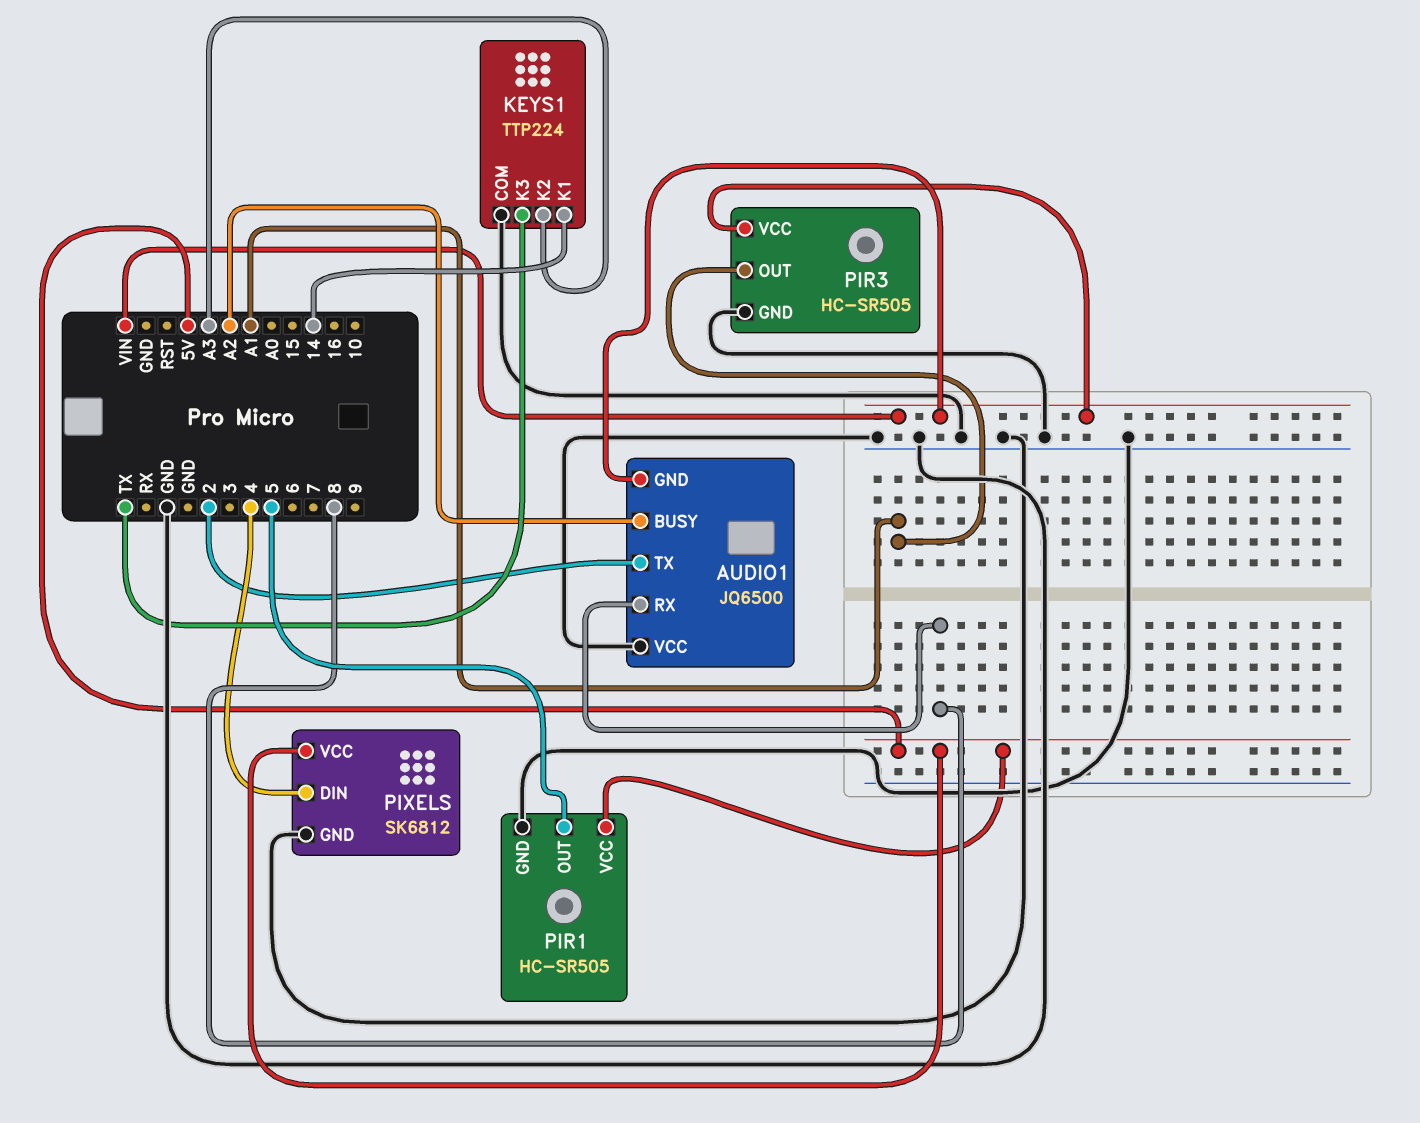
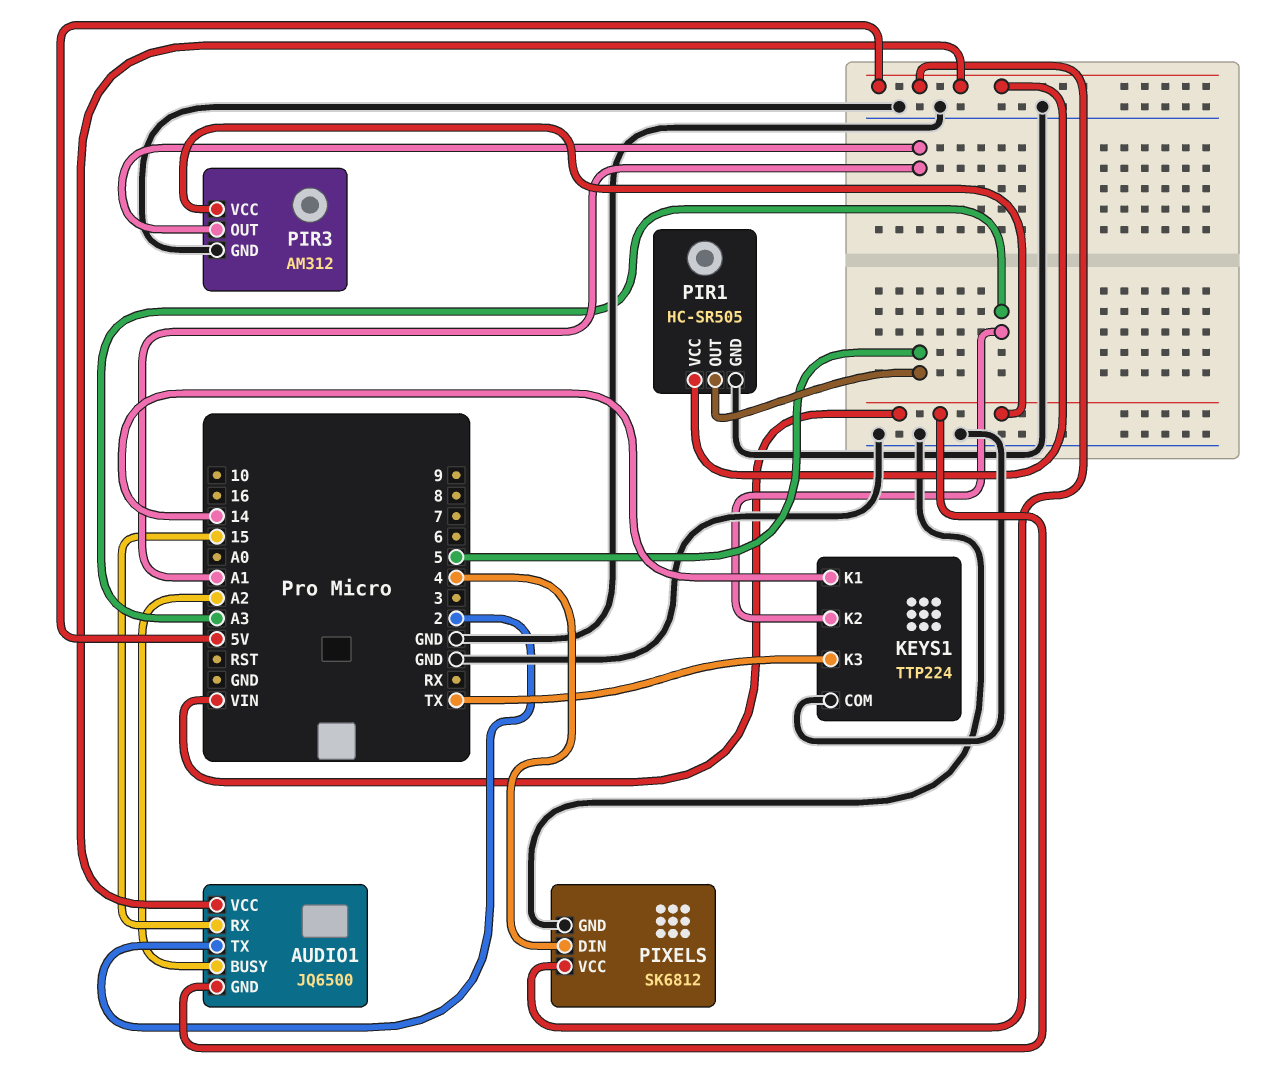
AUDIO1 pin RX: 8 -> 15
AUDIO1 pin VCC: GND -> 5V
PIR3: HC-SR505 -> AM312

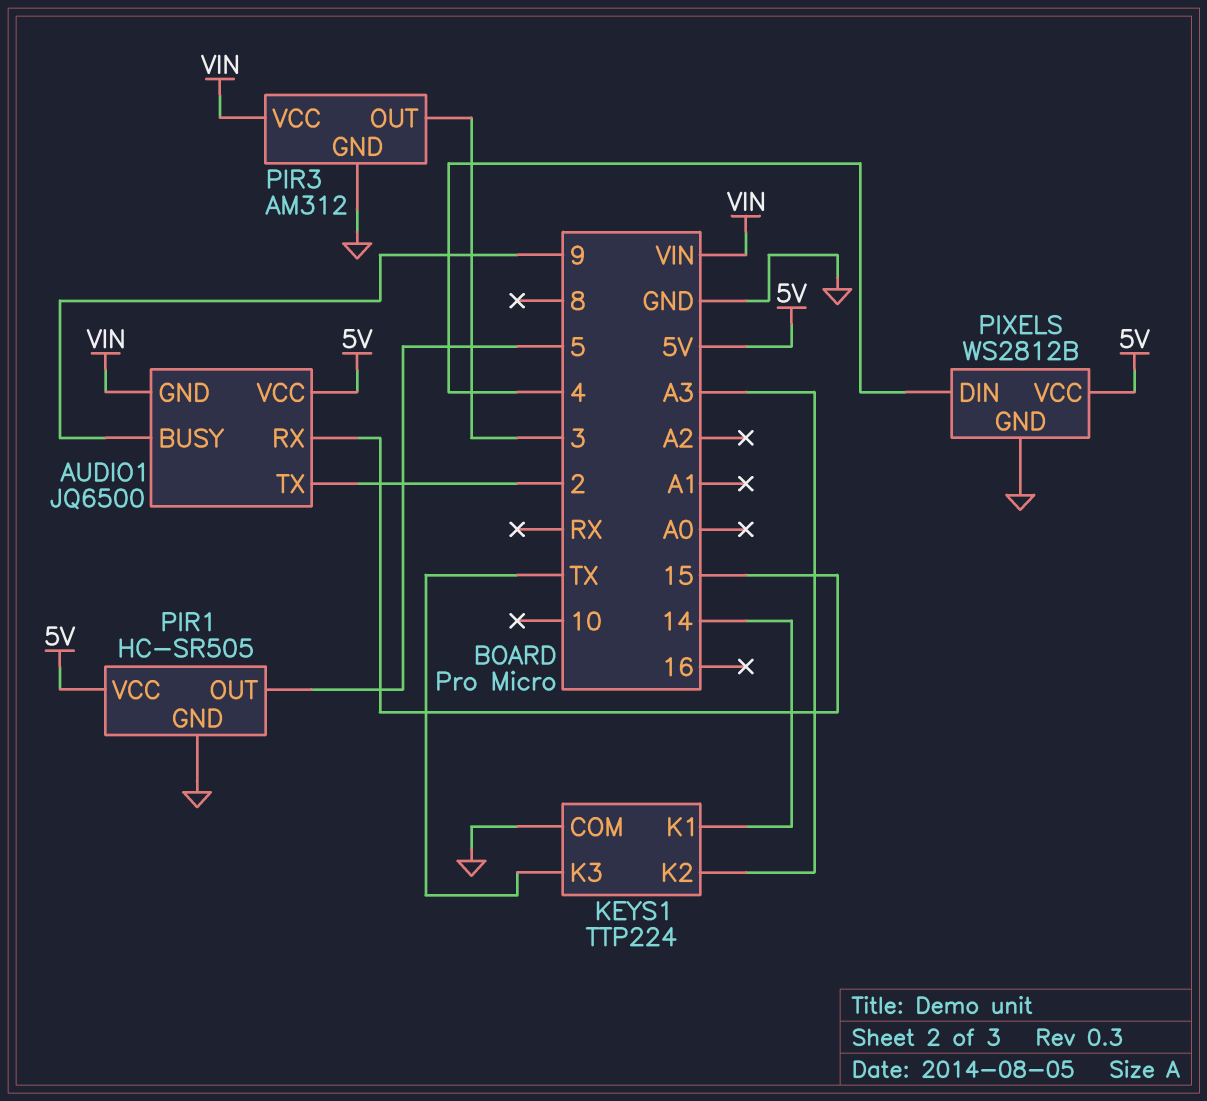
AUDIO1 pin BUSY: A2 -> 9
PIR3 pin OUT: A1 -> 3
PIXELS: SK6812 -> WS2812B

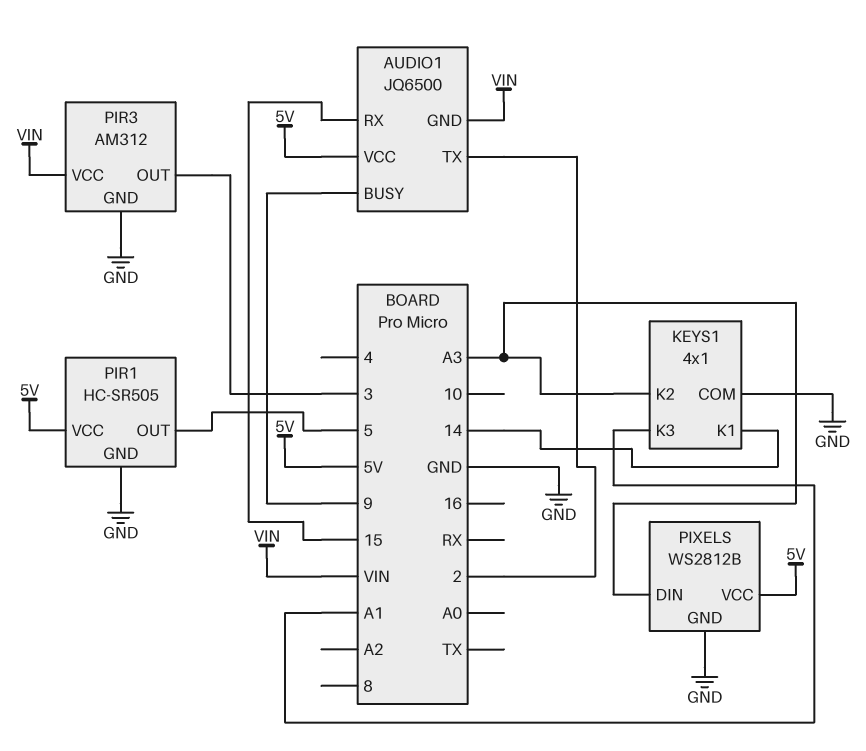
KEYS1: TTP224 -> 4x1
KEYS1 pin K3: TX -> A1
PIXELS pin DIN: 4 -> A3

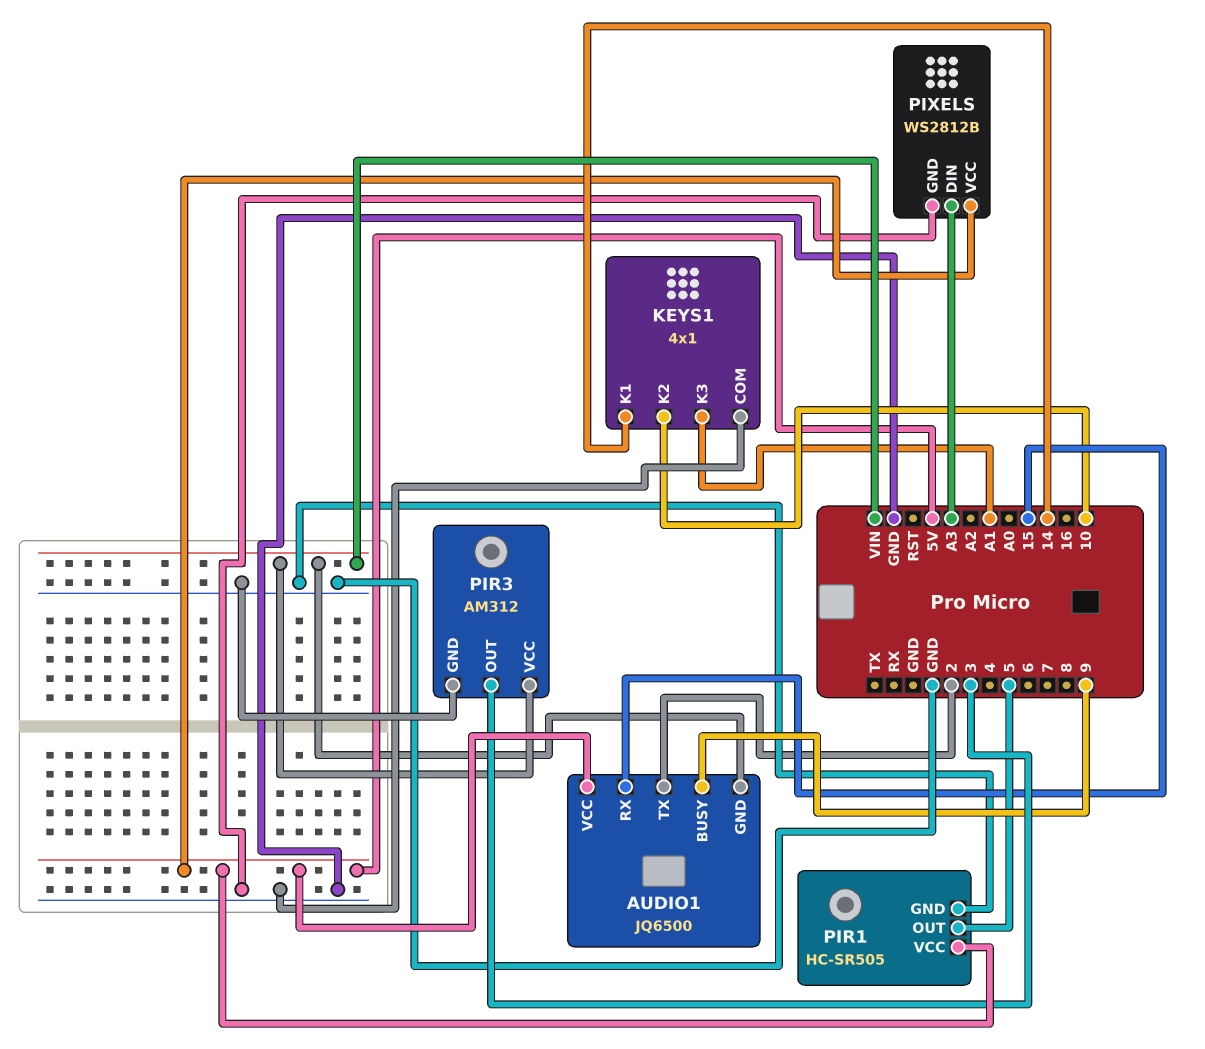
KEYS1 pin K2: A3 -> 10

